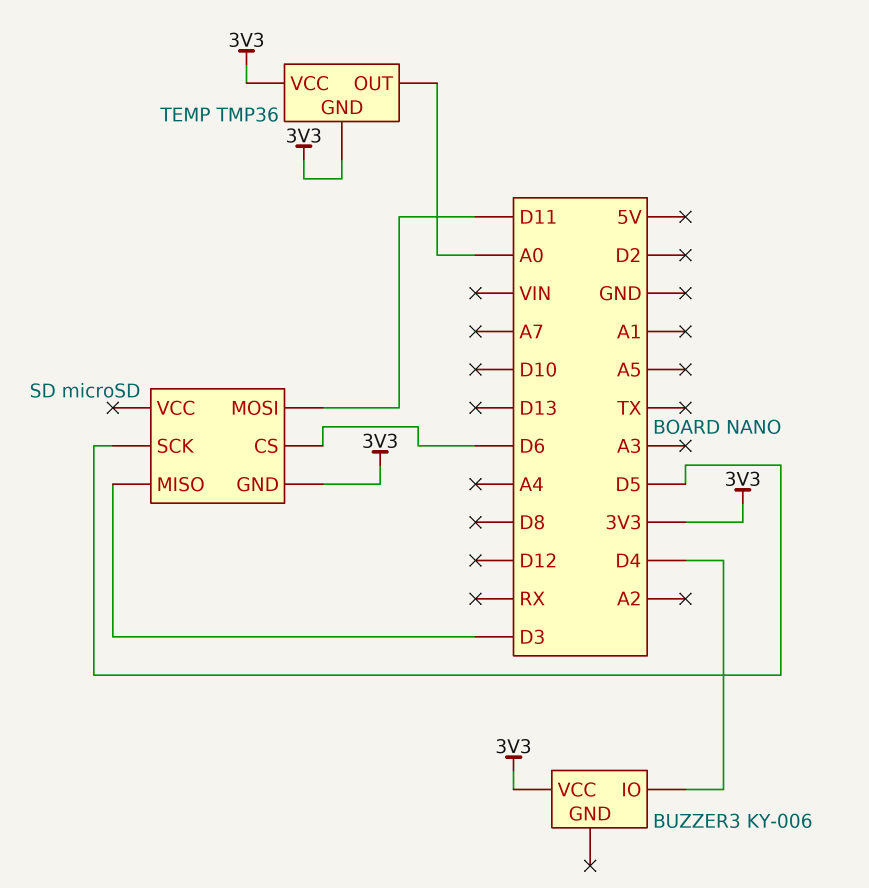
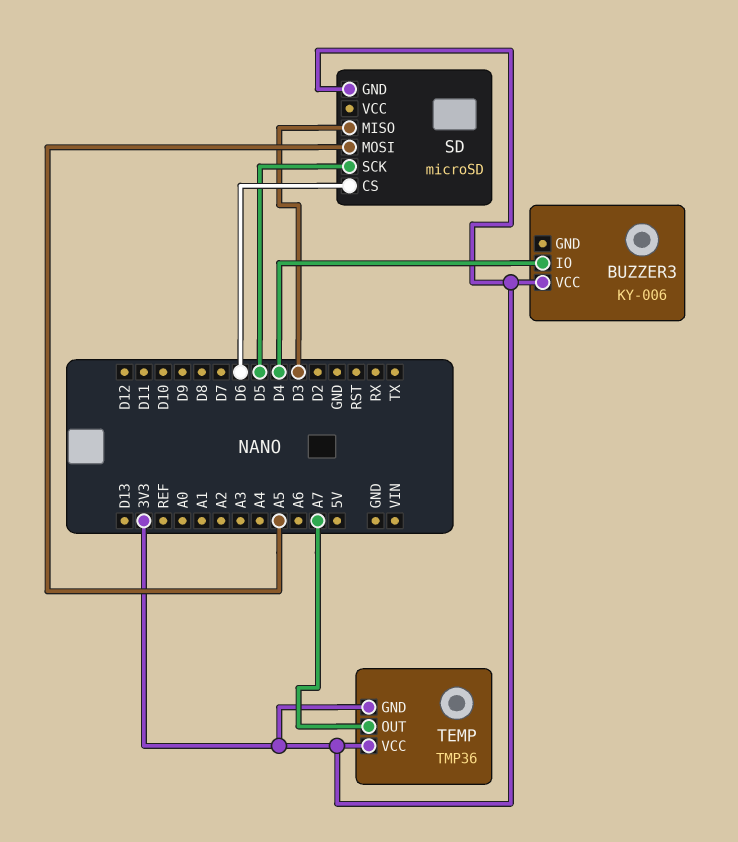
SD pin MOSI: D11 -> A5
TEMP pin OUT: A0 -> A7

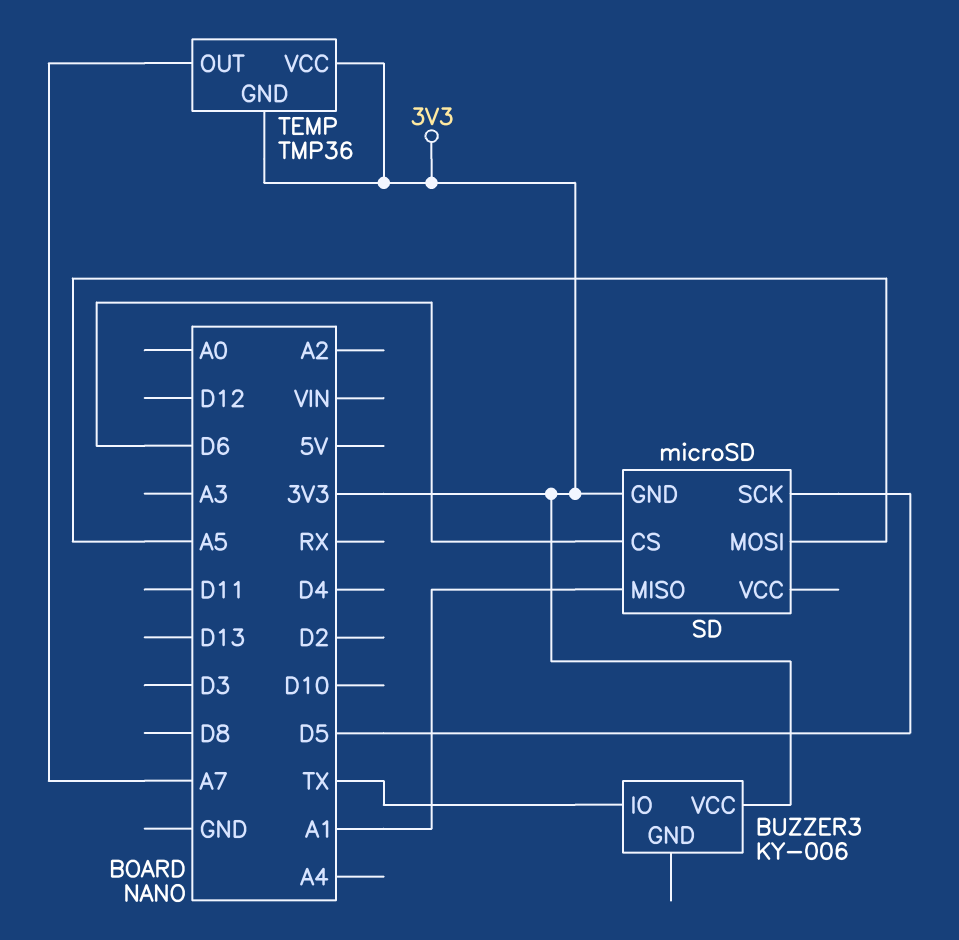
BUZZER3 pin IO: D4 -> TX
SD pin MISO: D3 -> A1

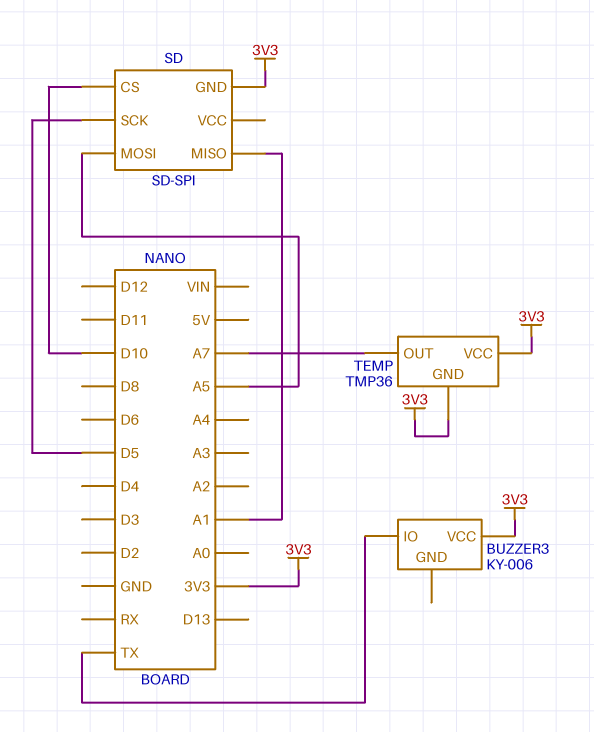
SD: microSD -> SD-SPI
SD pin CS: D6 -> D10

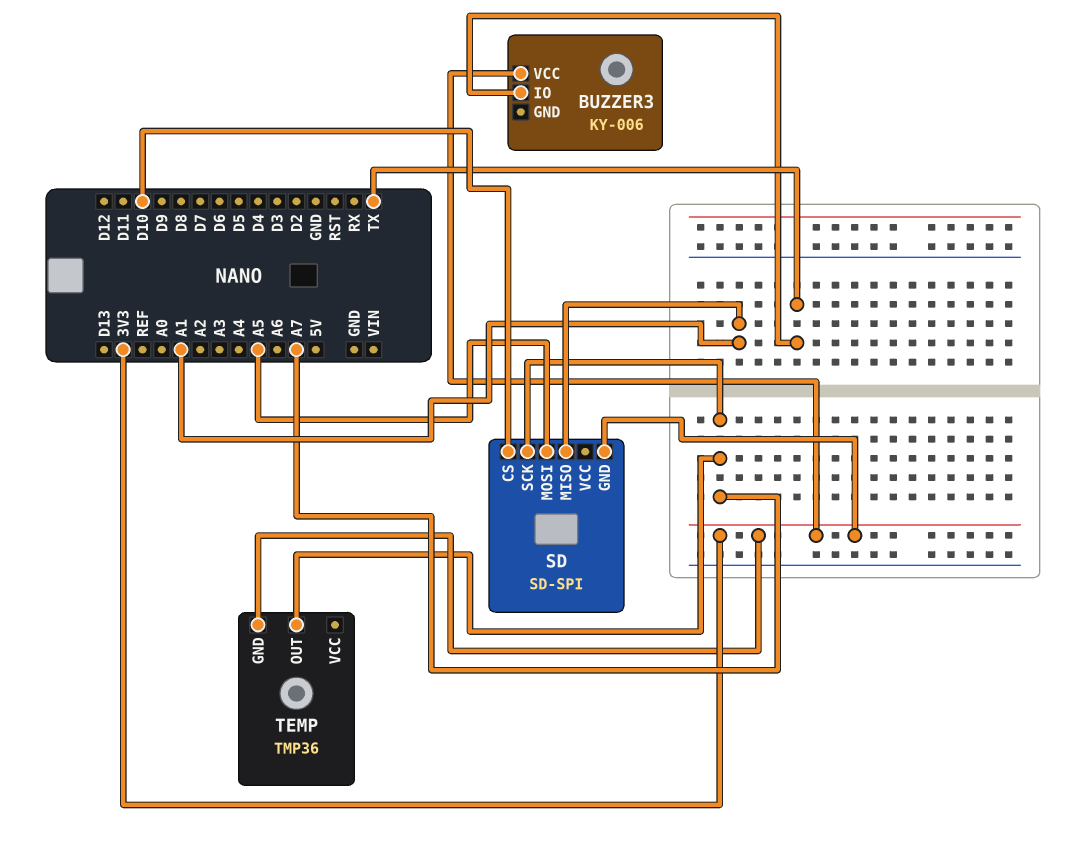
SD pin SCK: D5 -> A7
TEMP pin VCC: 3V3 -> none

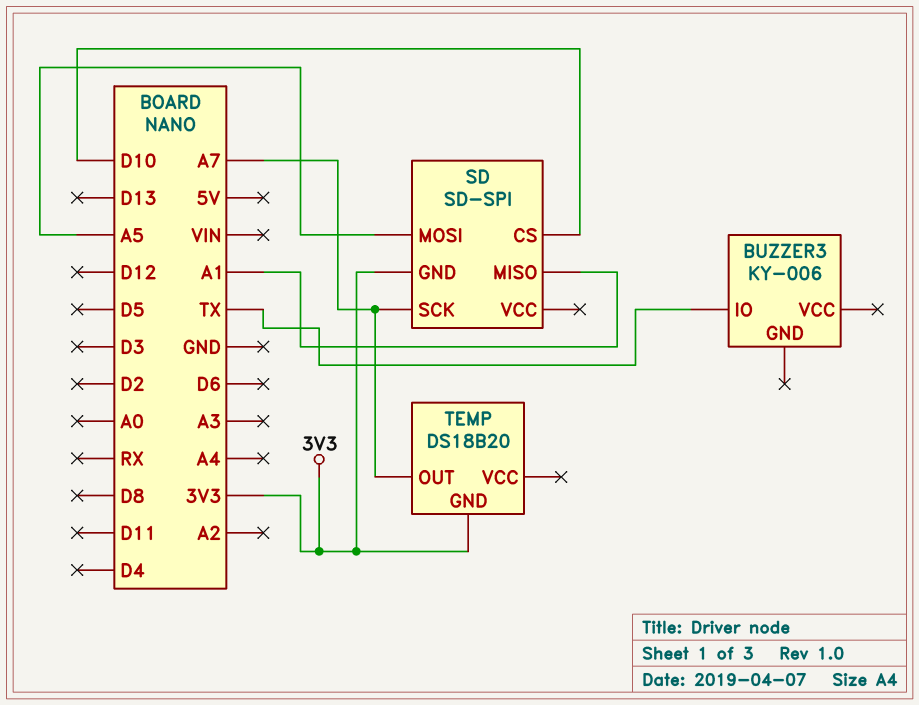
BUZZER3 pin VCC: 3V3 -> none
TEMP: TMP36 -> DS18B20

